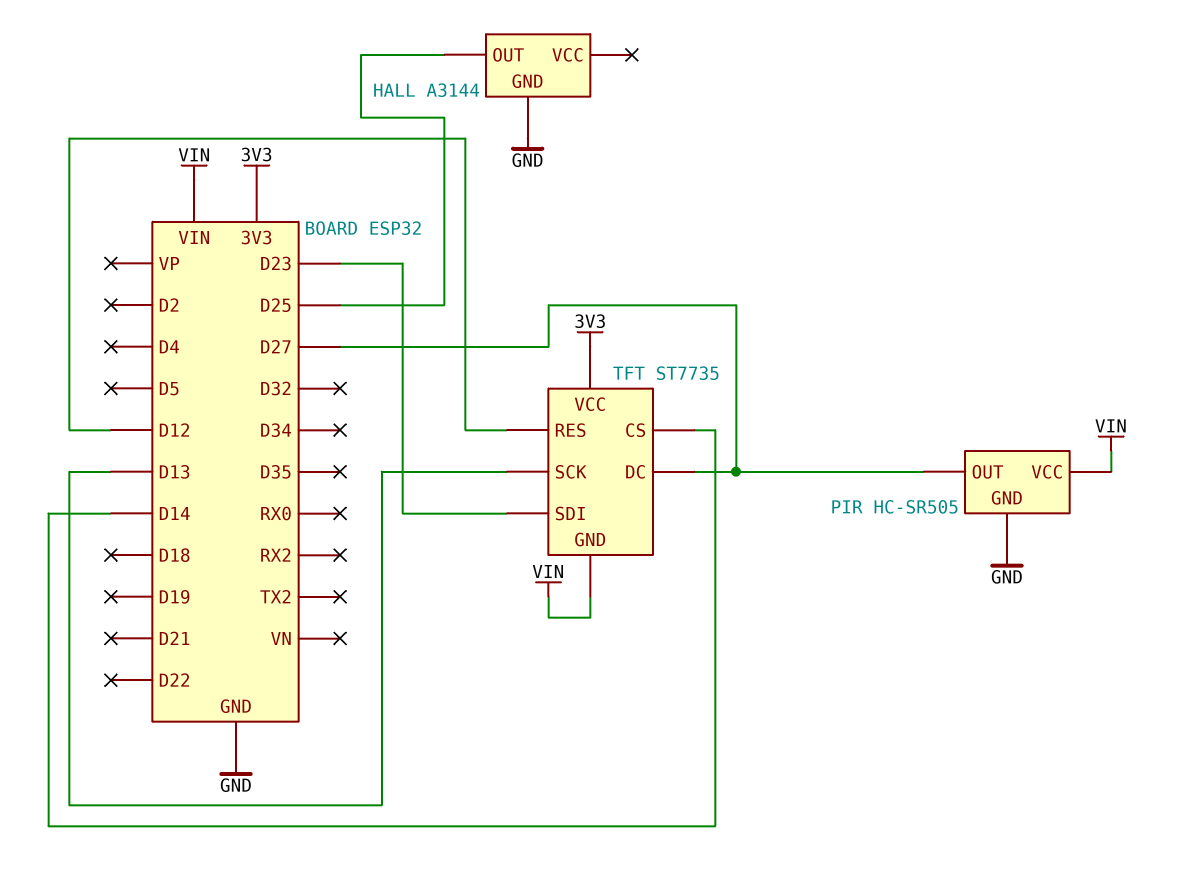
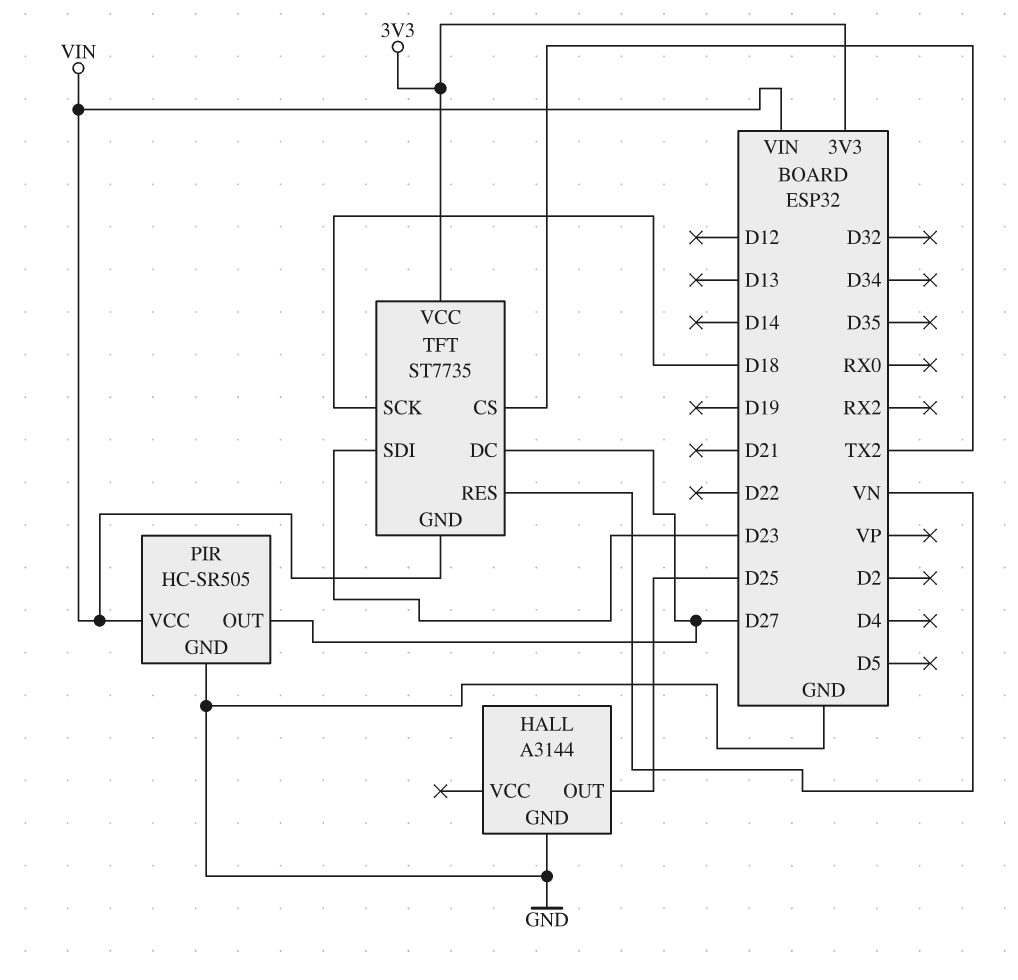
TFT pin CS: D14 -> TX2
TFT pin RES: D12 -> VN
TFT pin SCK: D13 -> D18

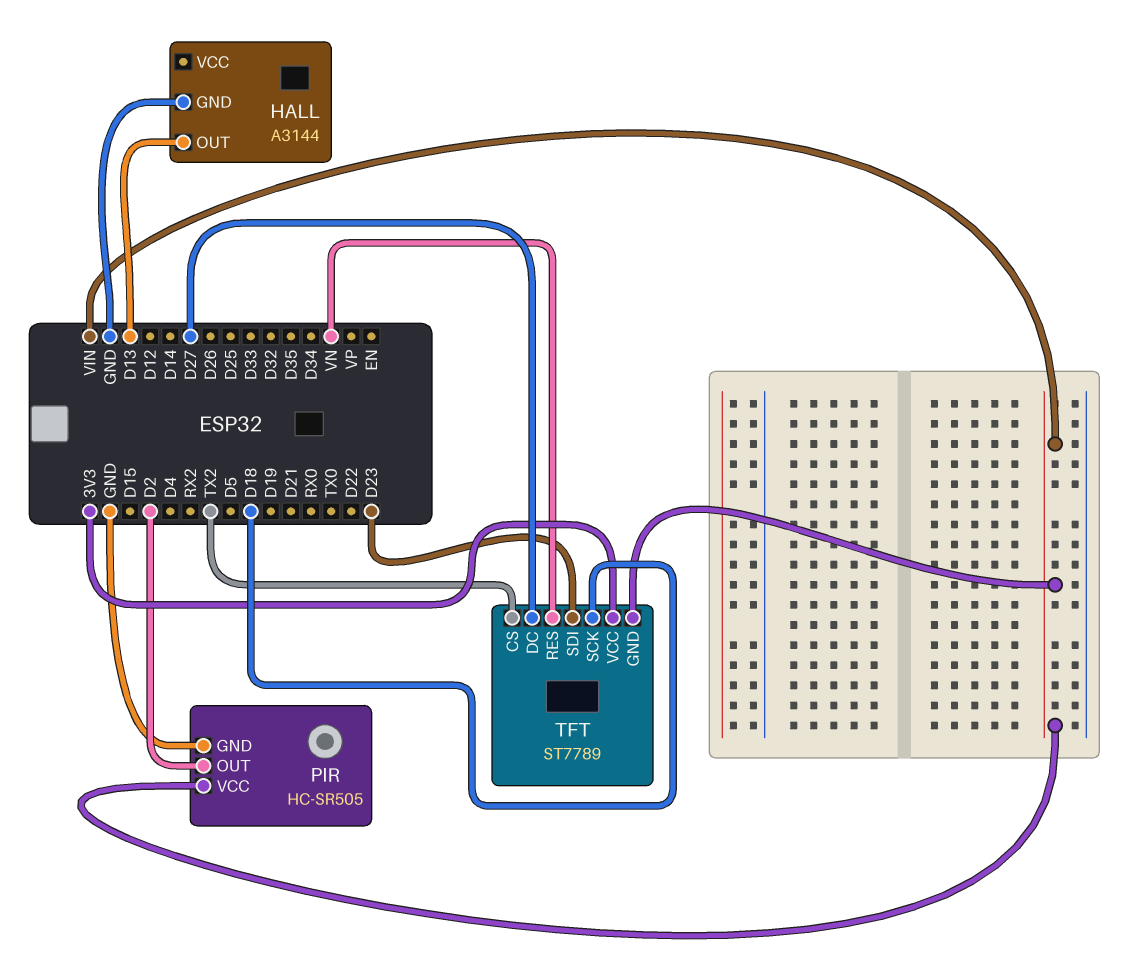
HALL pin OUT: D25 -> D13
PIR pin OUT: D27 -> D2
TFT: ST7735 -> ST7789

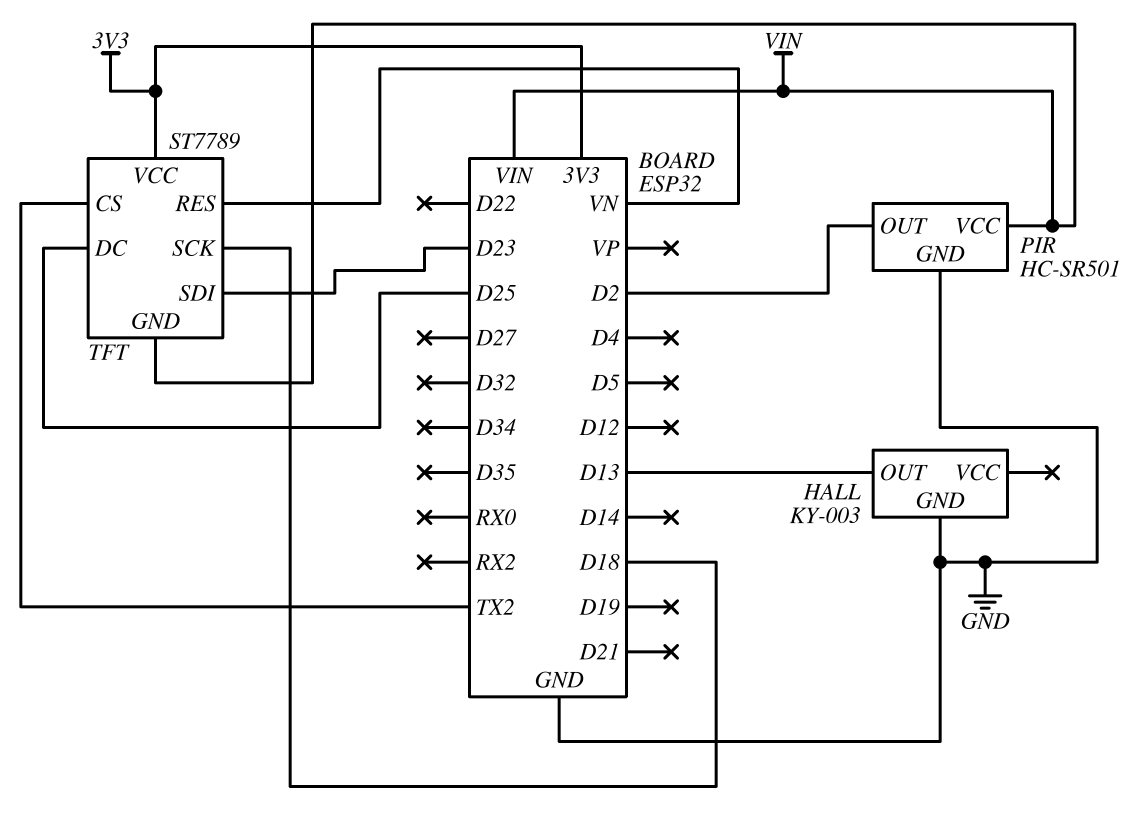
HALL: A3144 -> KY-003
PIR: HC-SR505 -> HC-SR501
TFT pin DC: D27 -> D25

